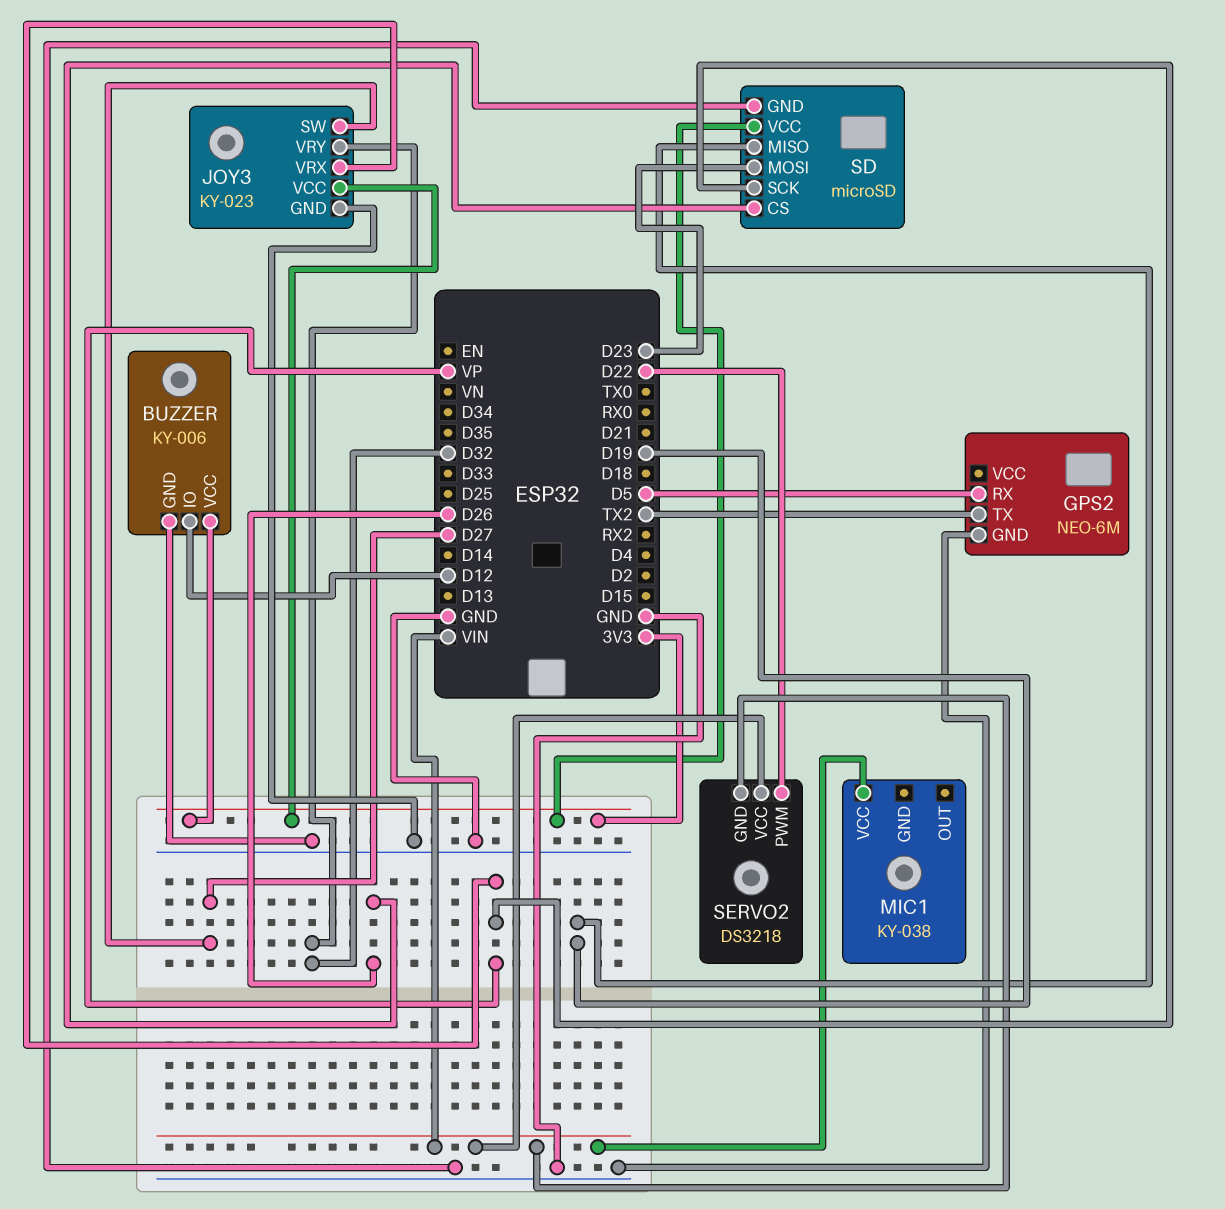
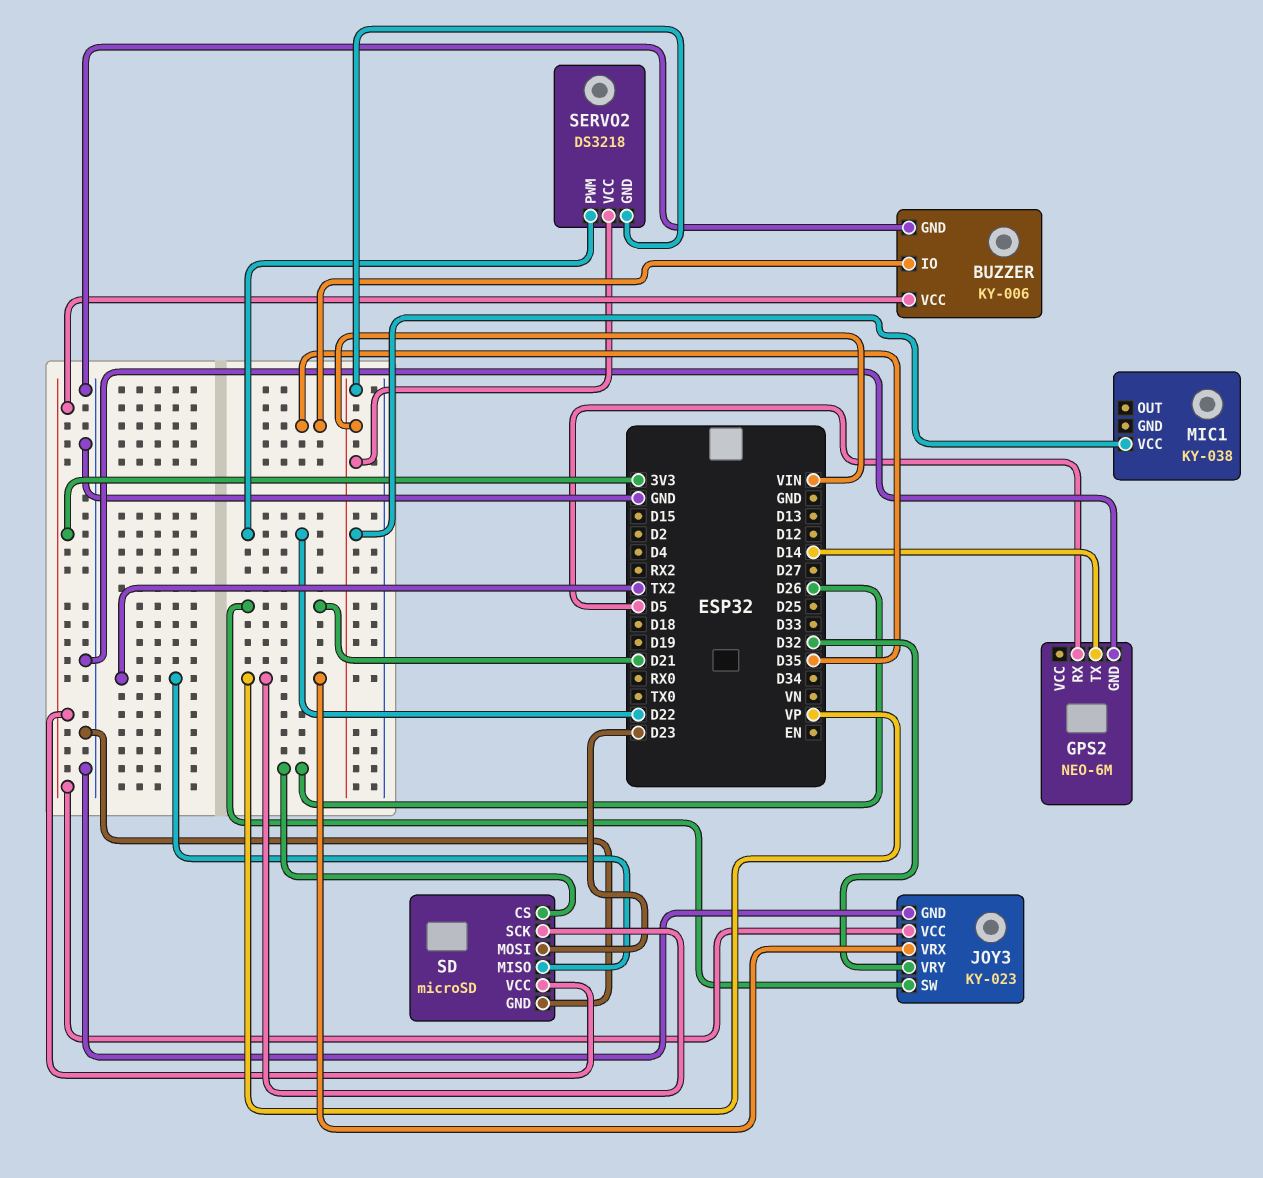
BUZZER pin IO: D12 -> D35
GPS2 pin TX: TX2 -> D14
JOY3 pin SW: D27 -> D21
SD pin MISO: D19 -> TX2

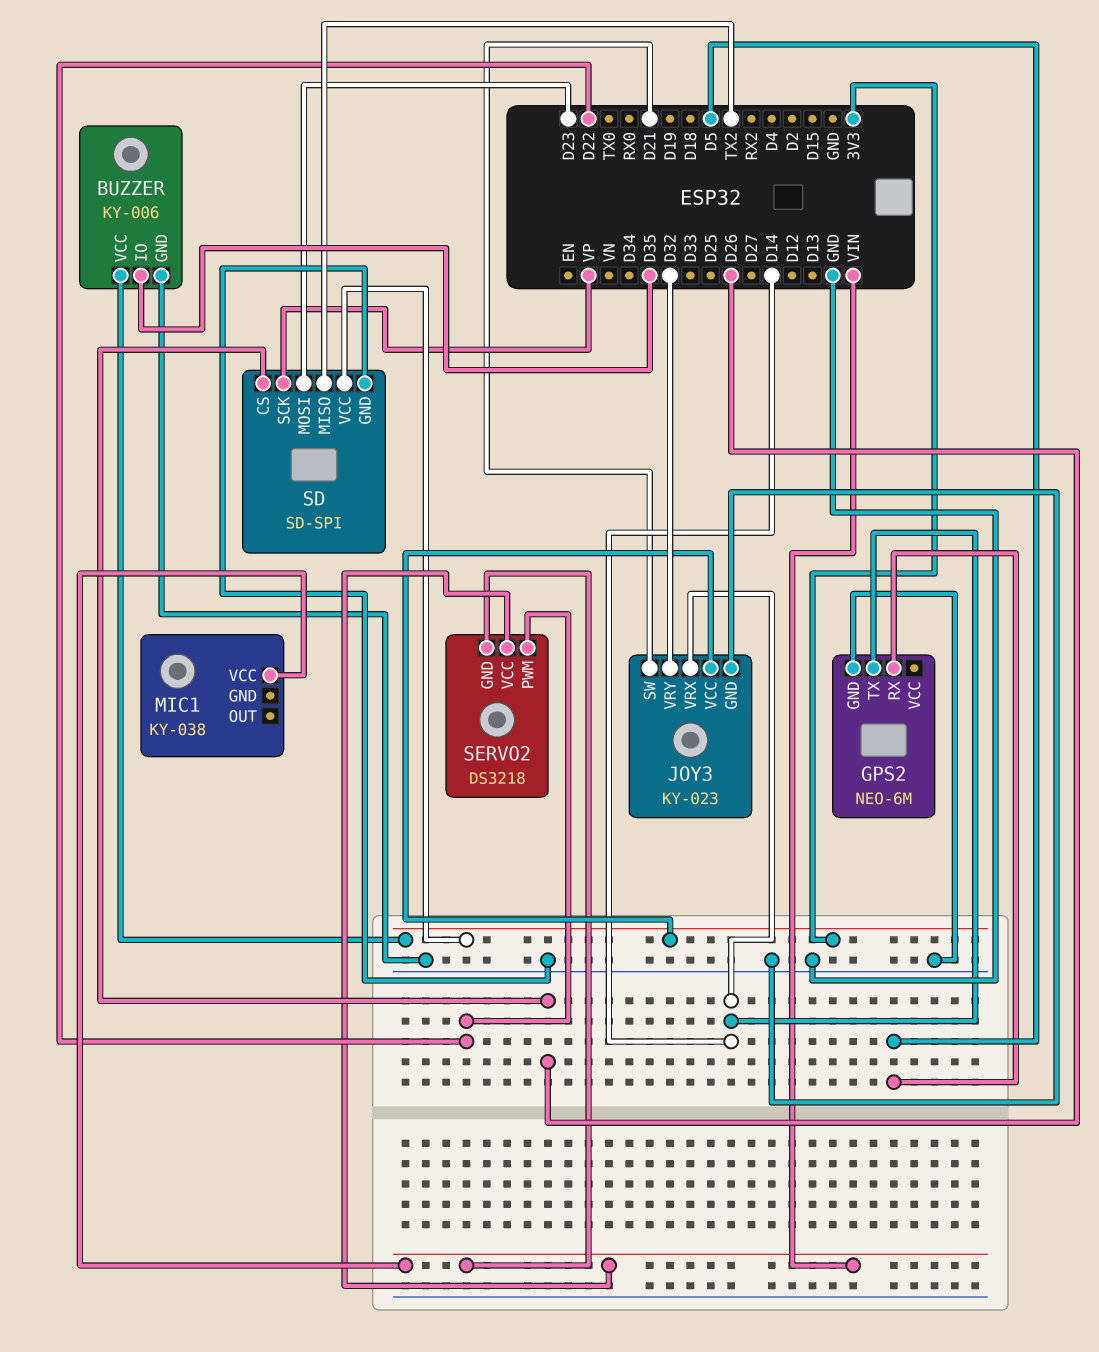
JOY3 pin VRX: VP -> D14
SD: microSD -> SD-SPI

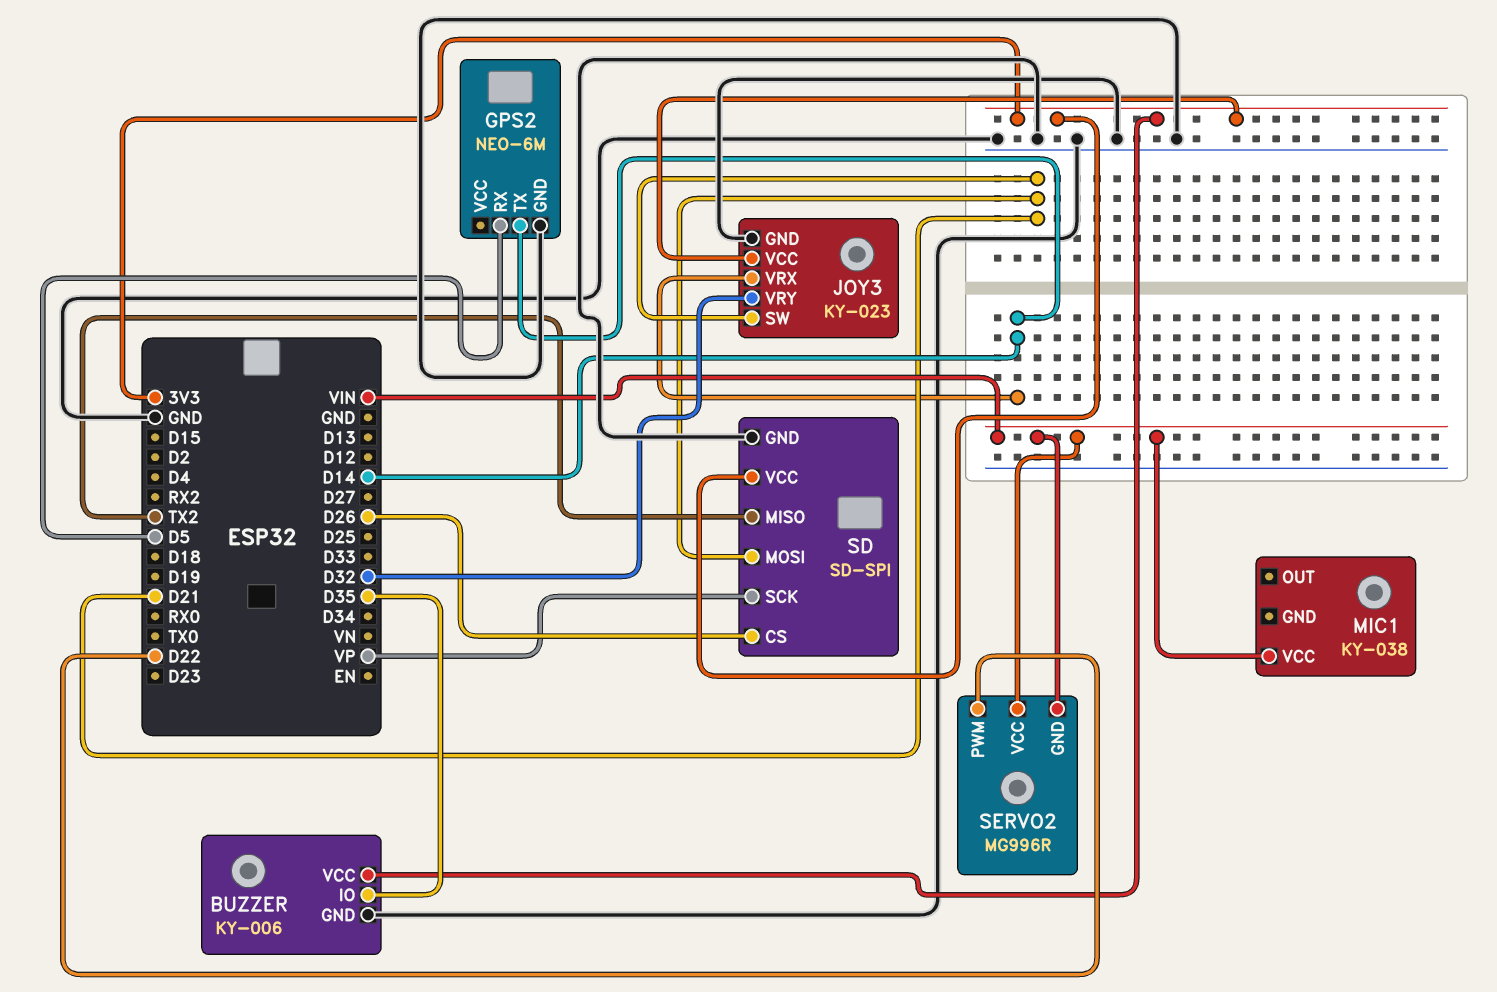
SD pin MOSI: D23 -> D21
SERVO2: DS3218 -> MG996R

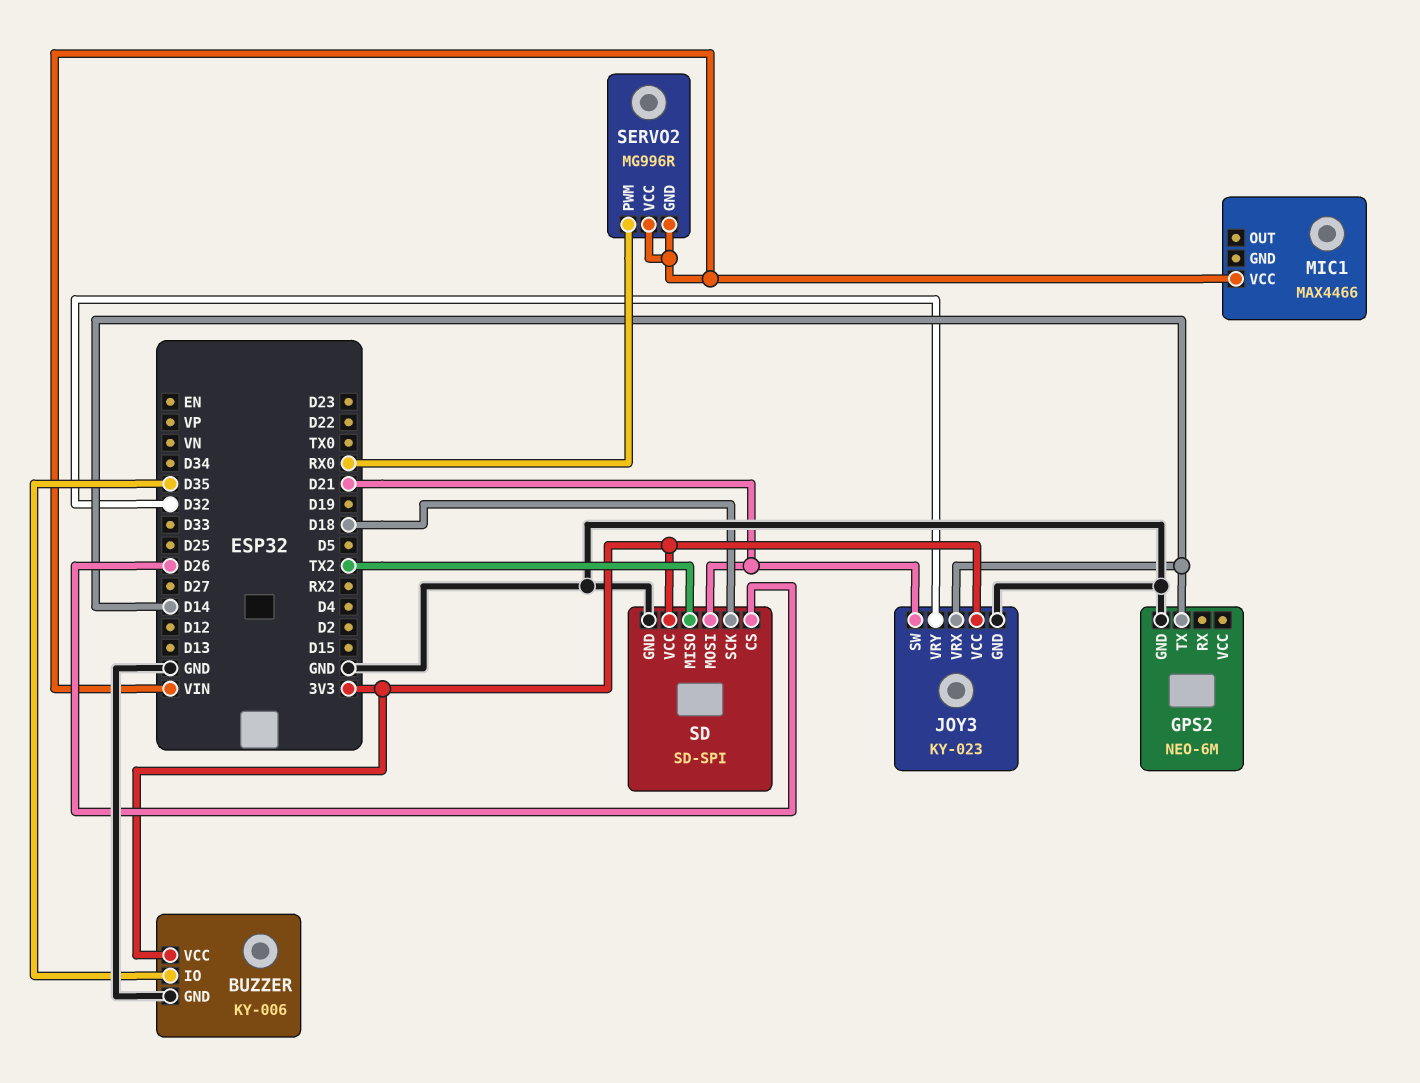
GPS2 pin RX: D5 -> none
MIC1: KY-038 -> MAX4466
SD pin SCK: VP -> D18
SERVO2 pin PWM: D22 -> RX0

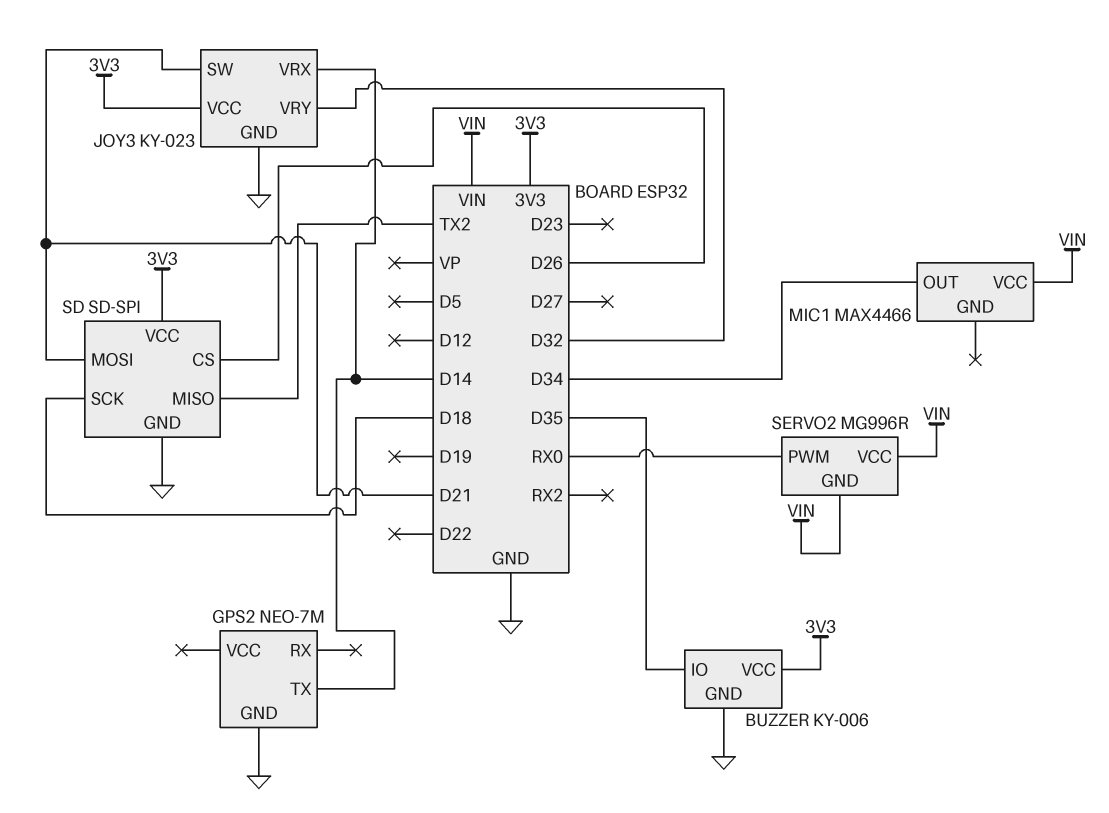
GPS2: NEO-6M -> NEO-7M
MIC1 pin OUT: none -> D34

